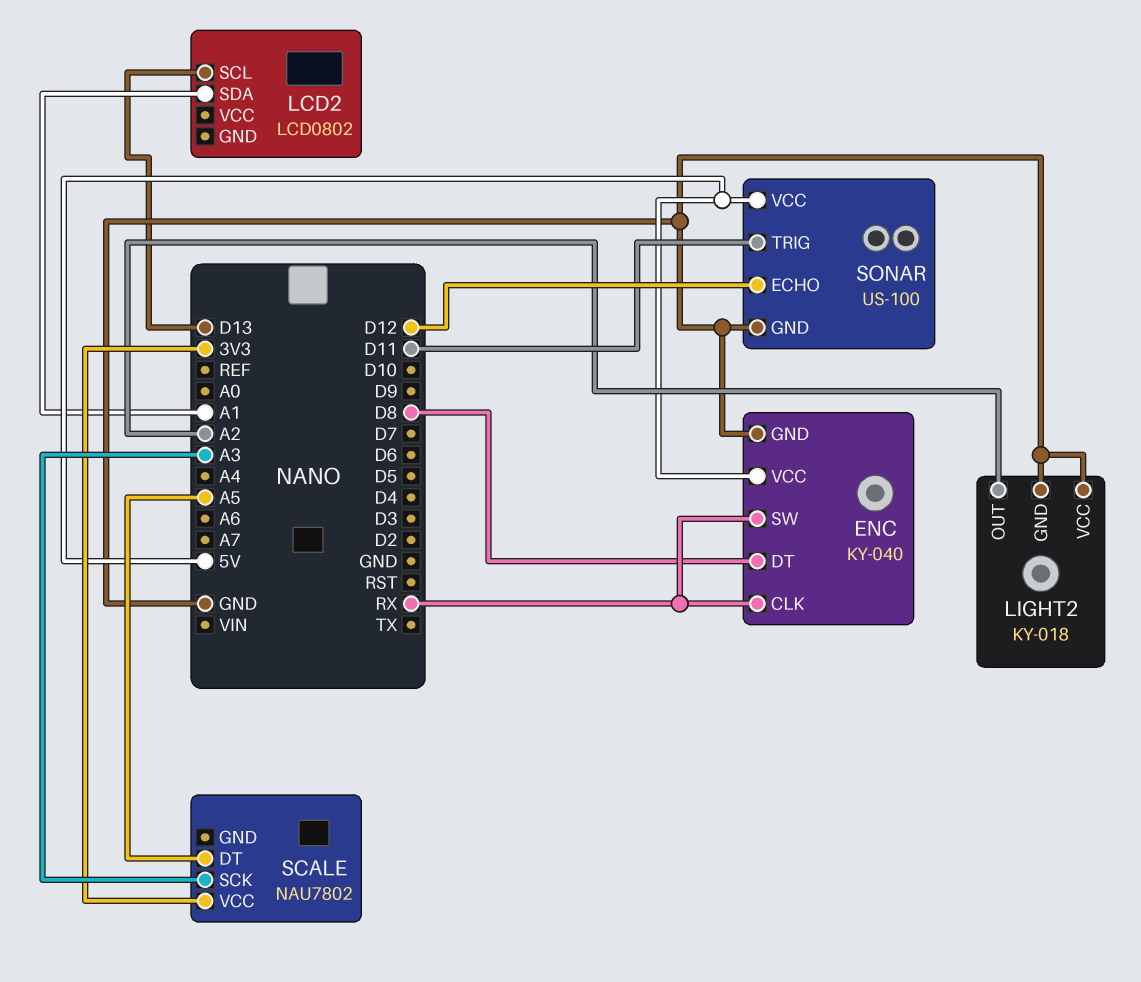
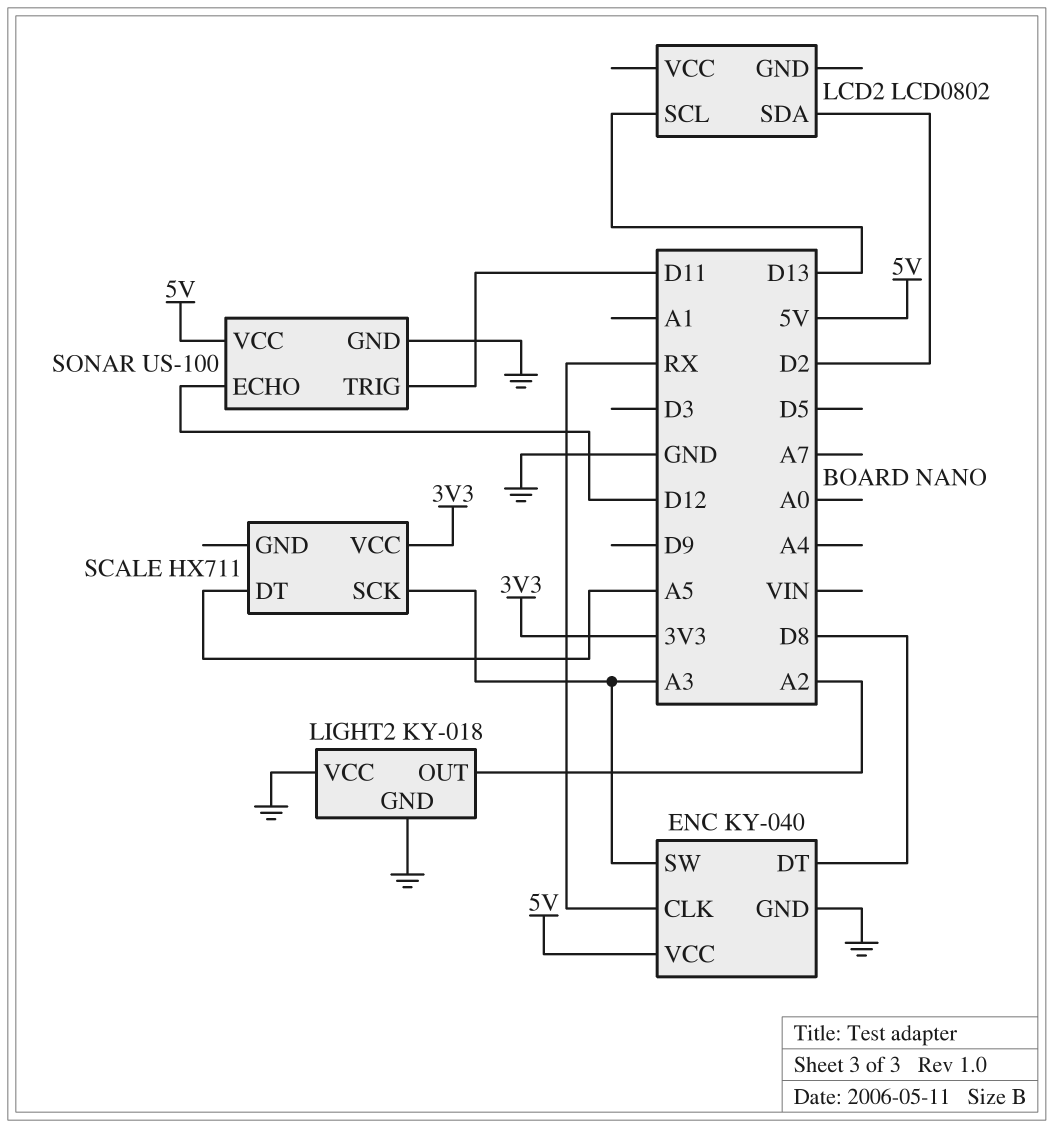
ENC pin SW: RX -> A3
LCD2 pin SDA: A1 -> D2
SCALE: NAU7802 -> HX711

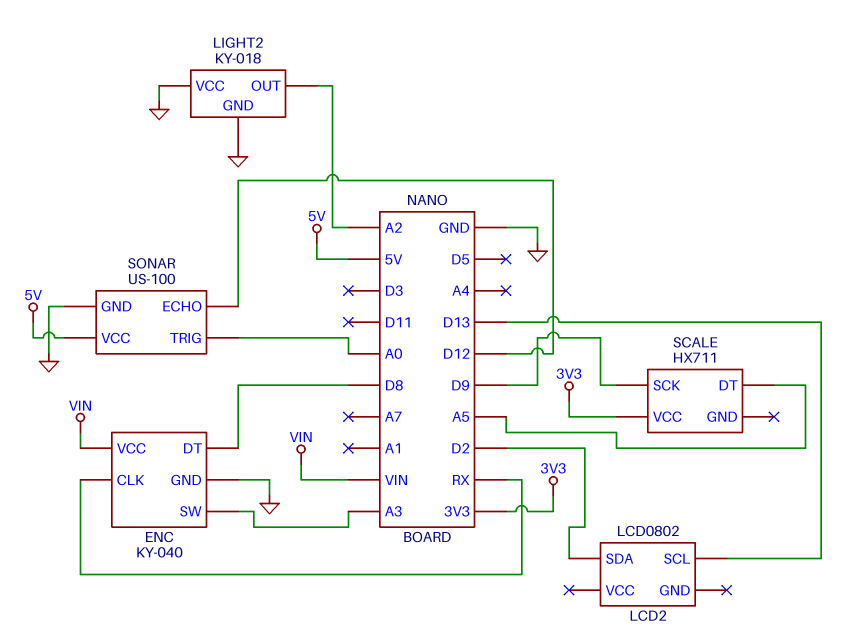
ENC pin VCC: 5V -> VIN
SCALE pin SCK: A3 -> D9
SONAR pin TRIG: D11 -> A0

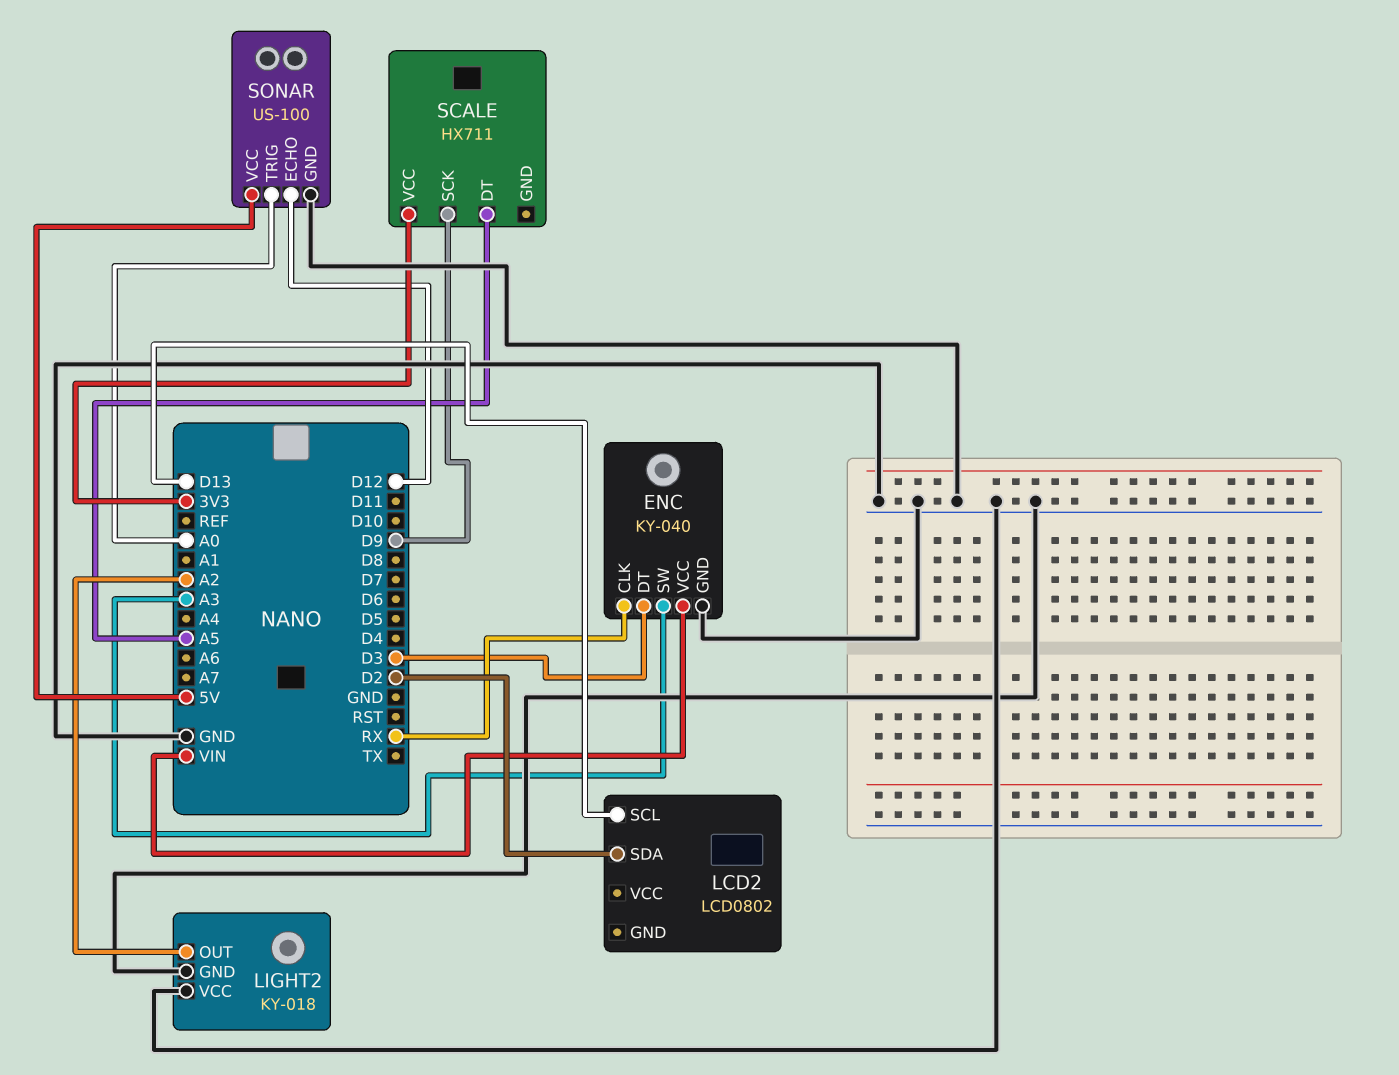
ENC pin DT: D8 -> D3

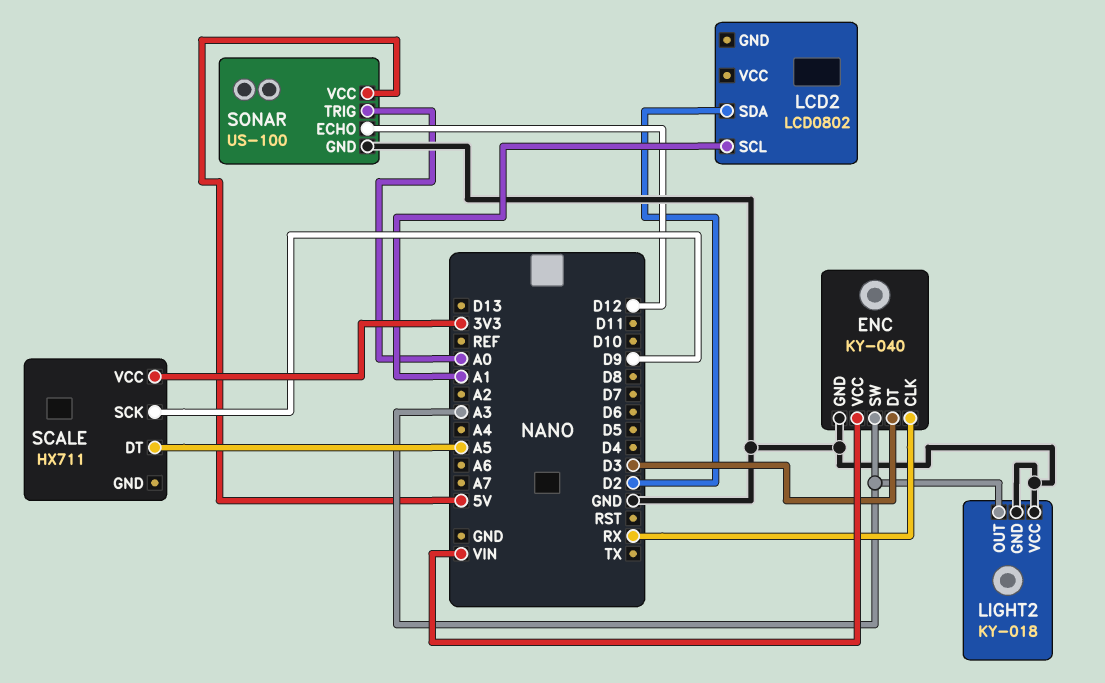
LCD2 pin SCL: D13 -> A1
LIGHT2 pin OUT: A2 -> A3

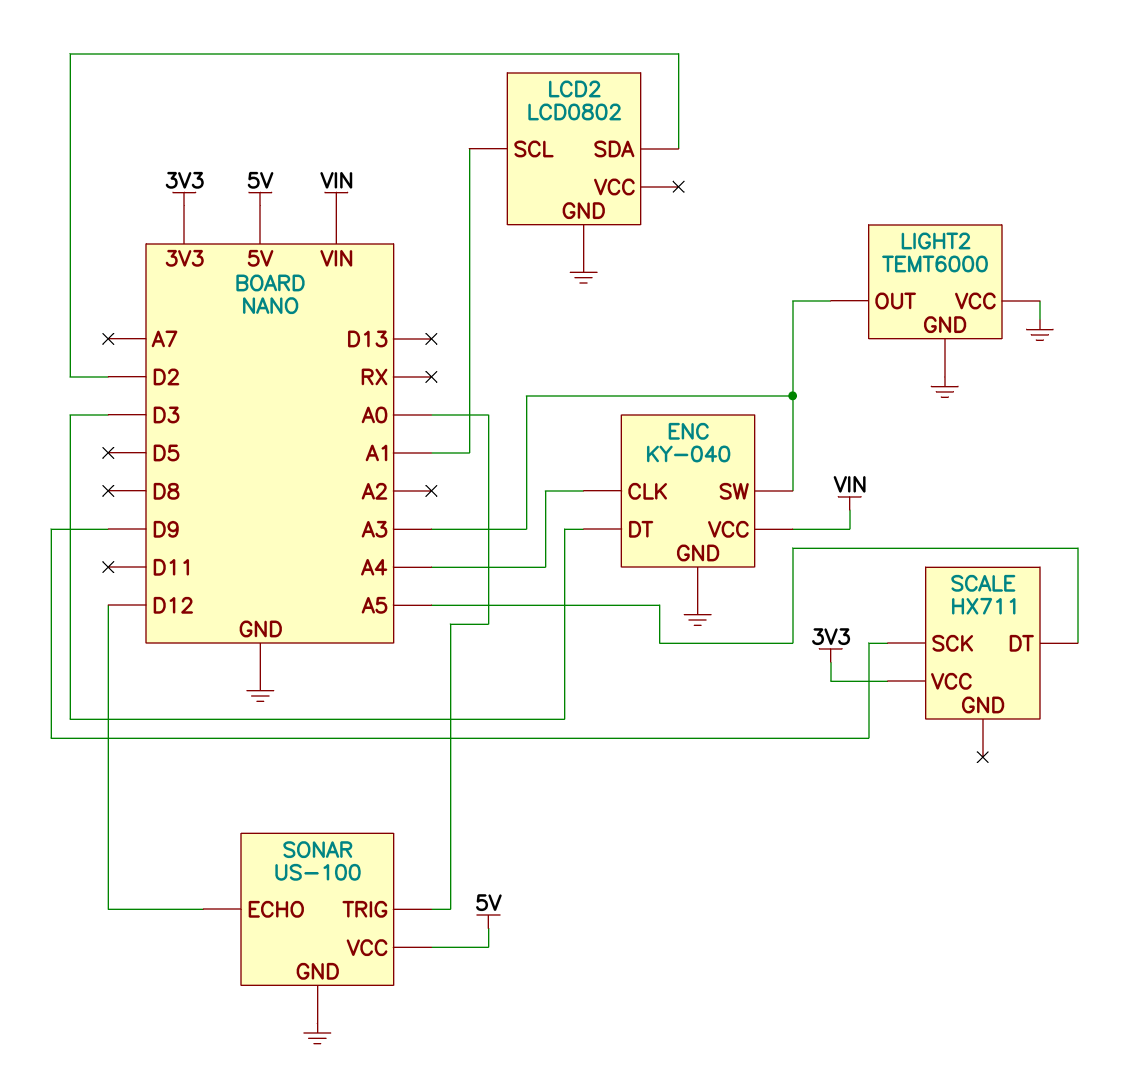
ENC pin CLK: RX -> A4
LCD2 pin GND: none -> GND
LIGHT2: KY-018 -> TEMT6000

